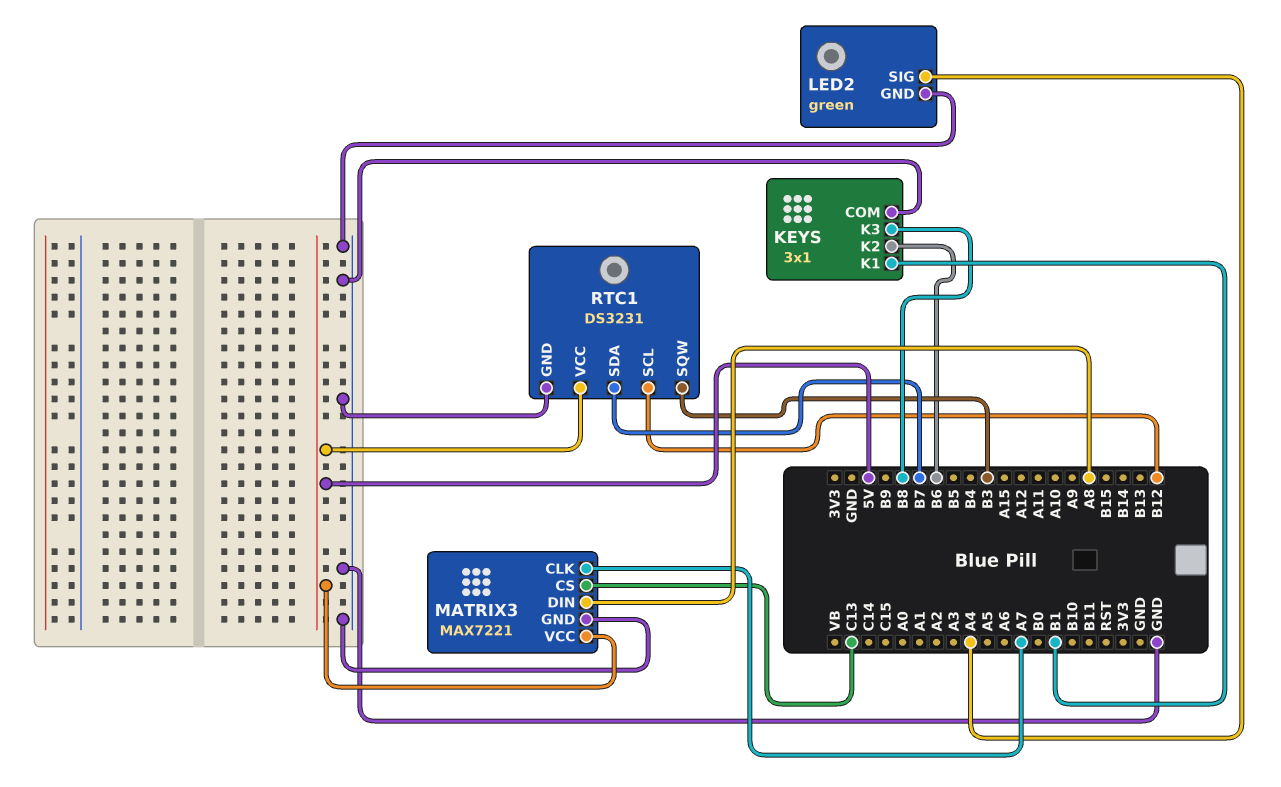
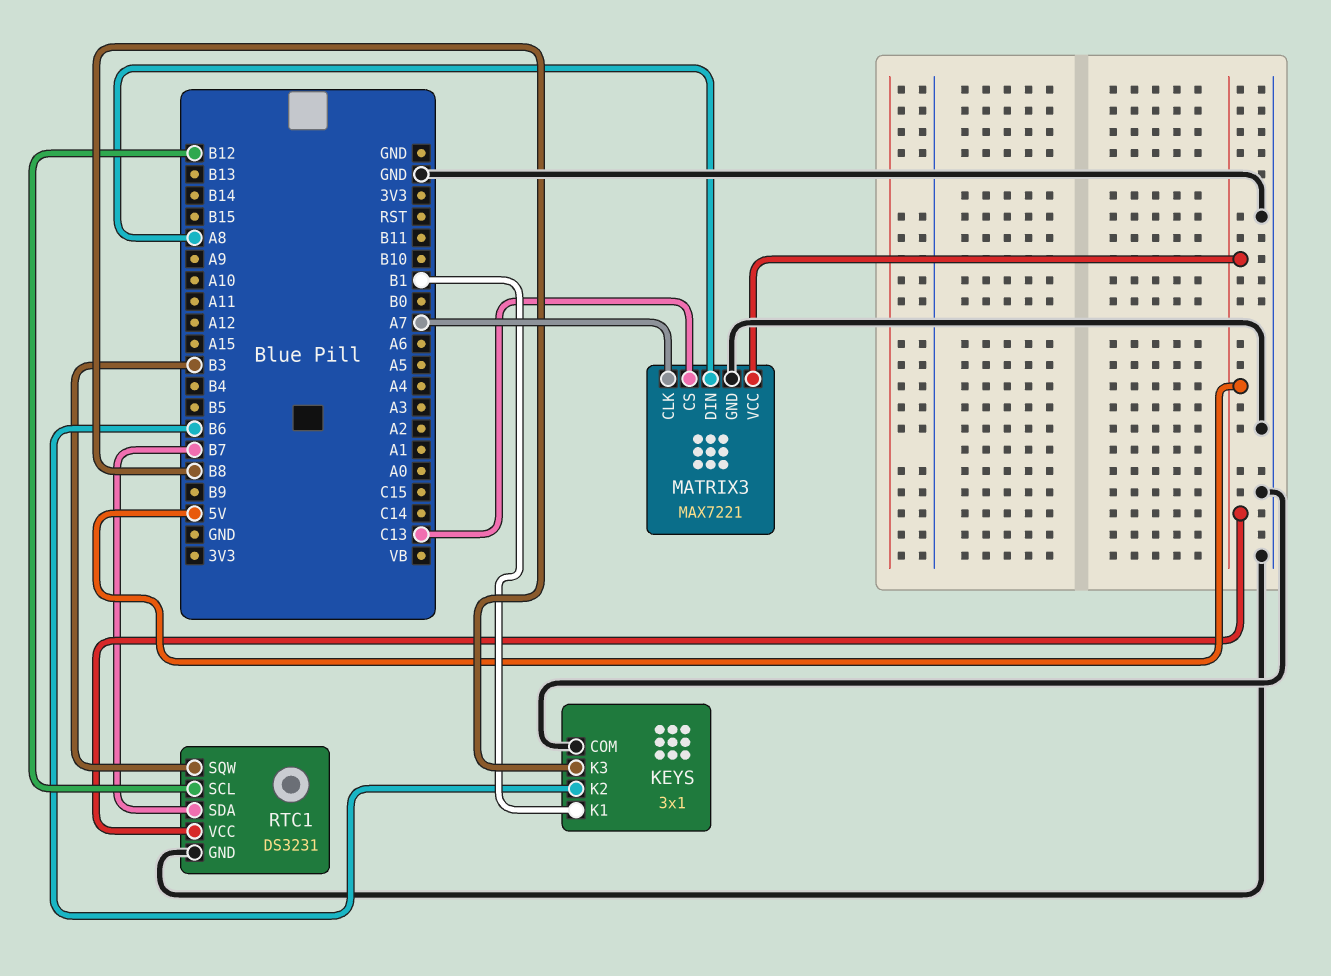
LED2: green -> none
LED2 pin GND: GND -> none
LED2 pin SIG: A4 -> none

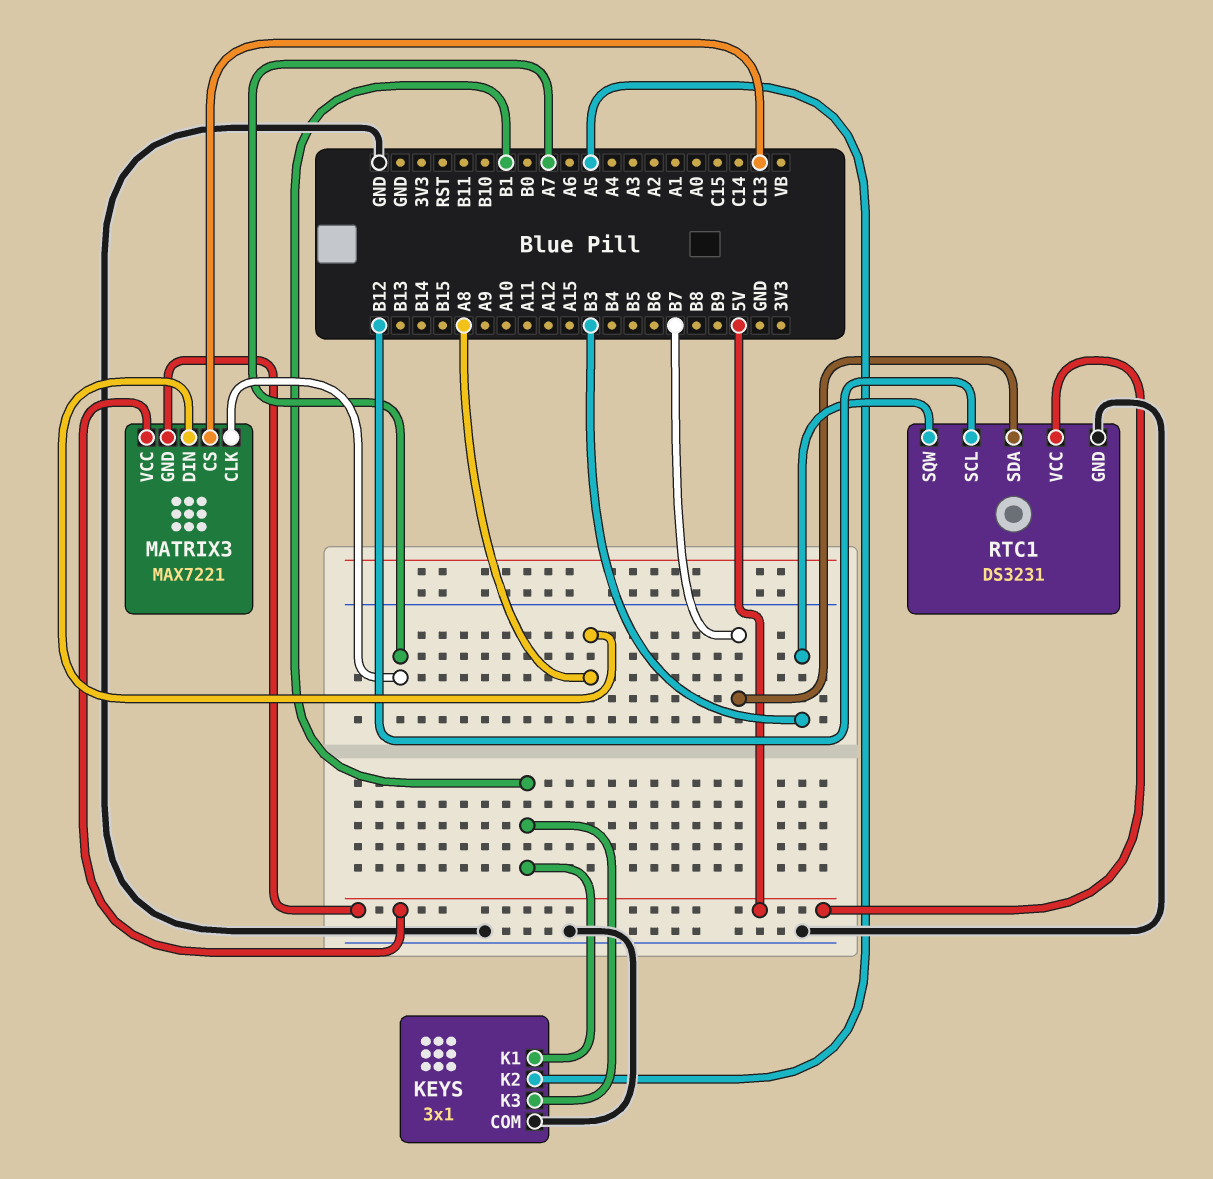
KEYS pin K2: B6 -> A5
KEYS pin K3: B8 -> B1
MATRIX3 pin GND: GND -> 5V

